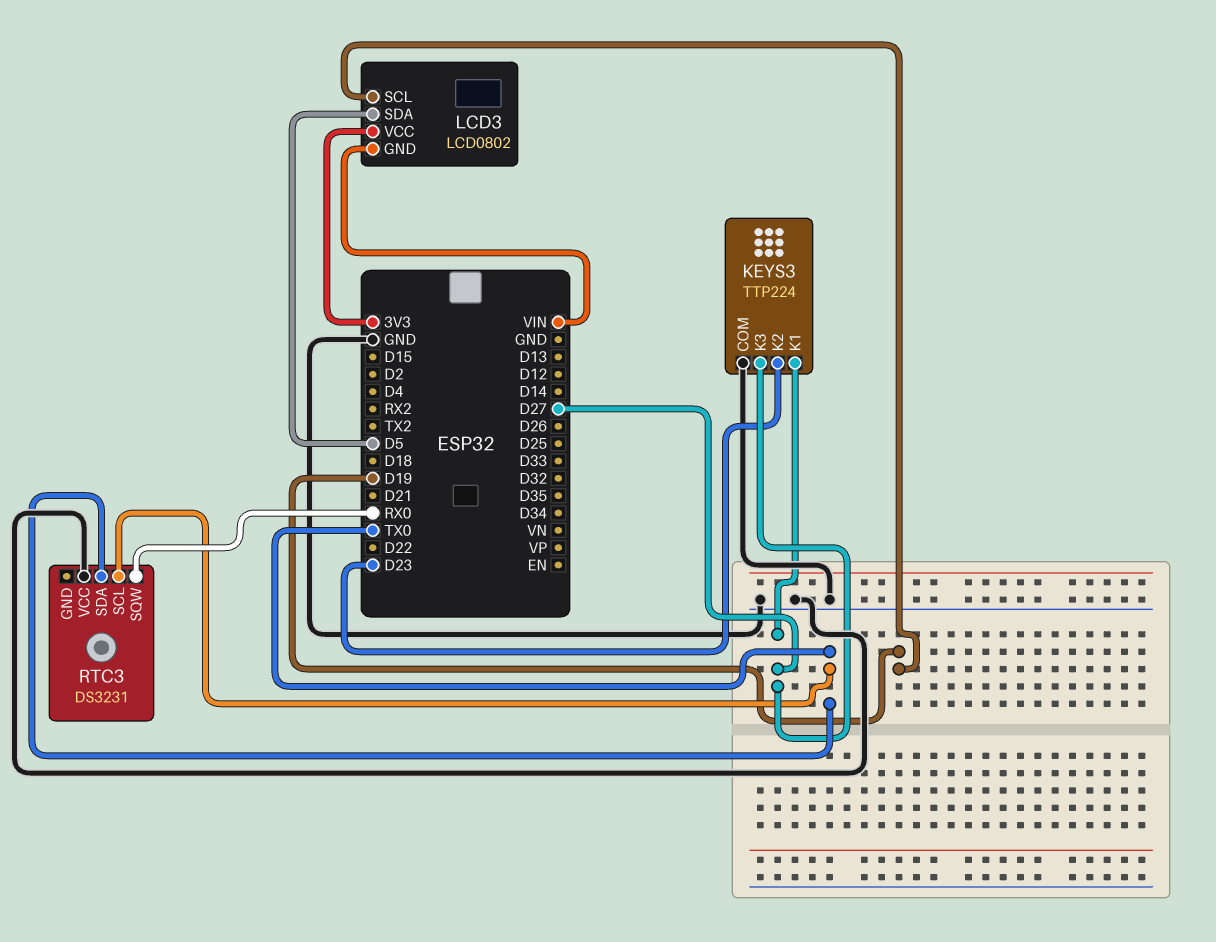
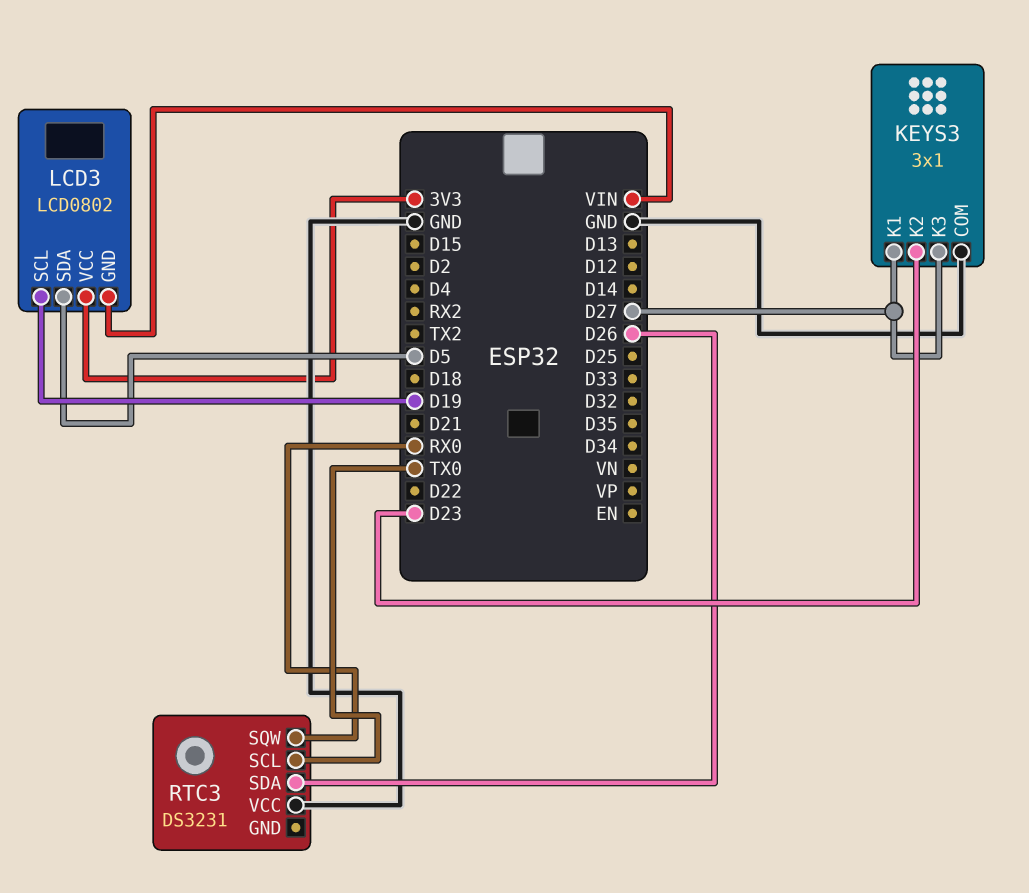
KEYS3: TTP224 -> 3x1
RTC3 pin SDA: TX0 -> D26

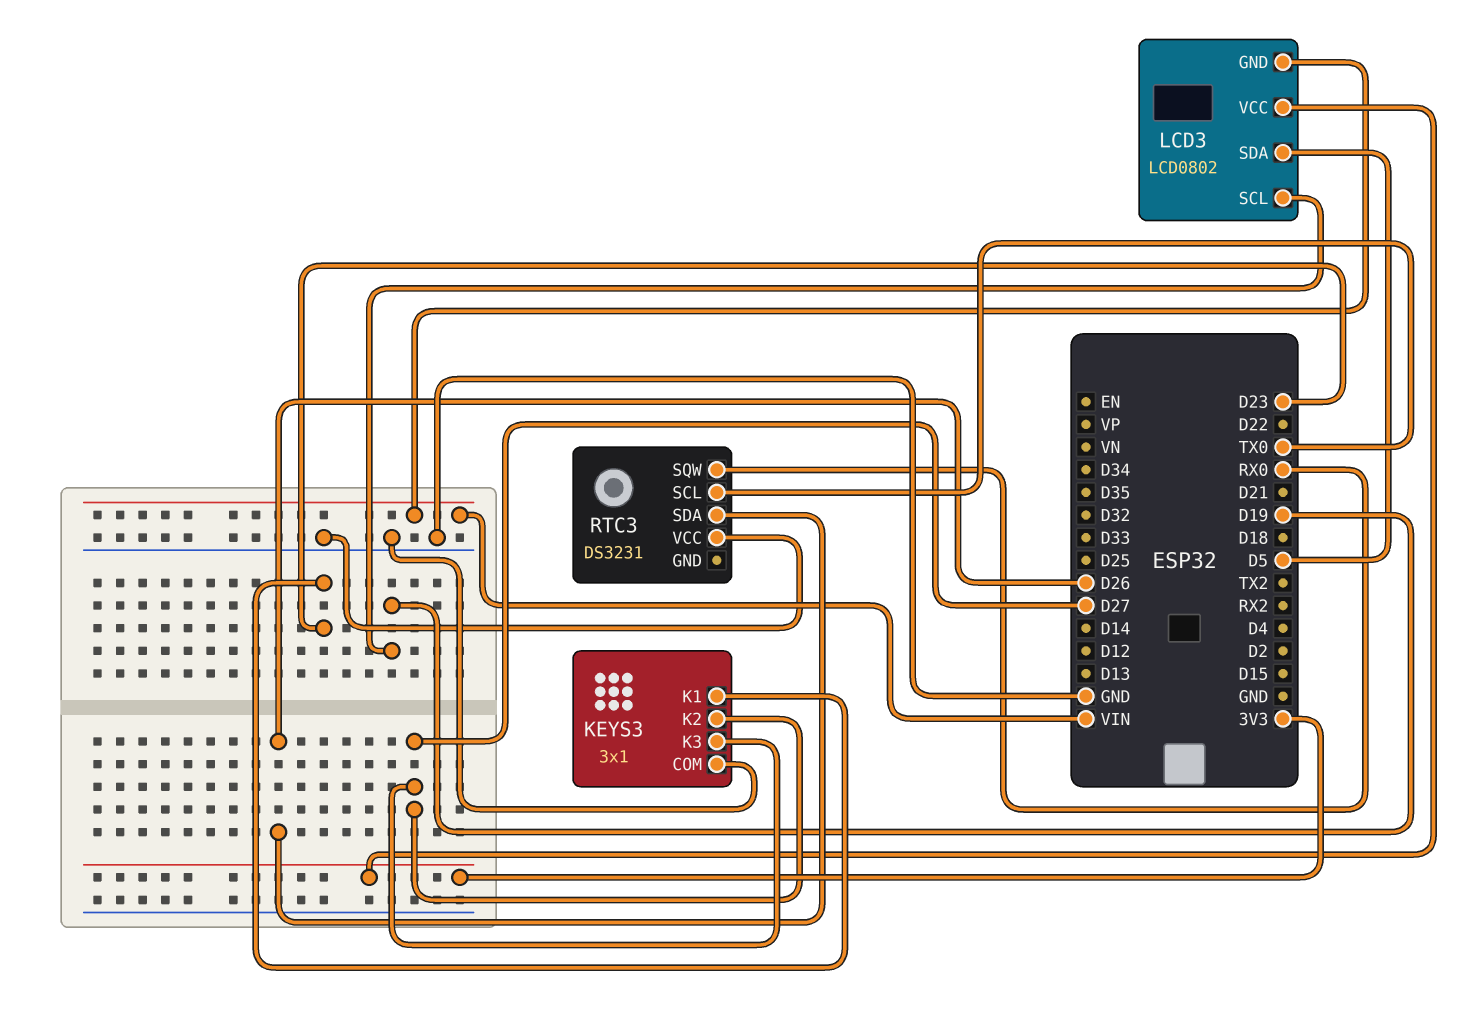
KEYS3 pin K1: D27 -> D23
KEYS3 pin K2: D23 -> D27

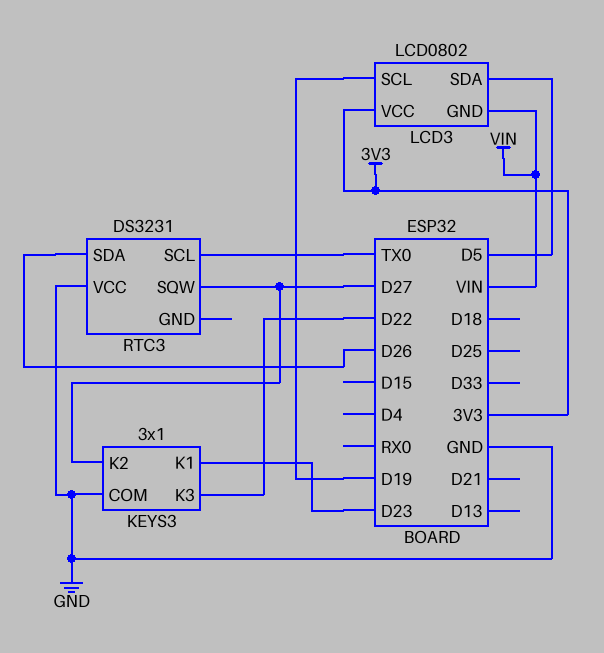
KEYS3 pin K3: D27 -> D22
RTC3 pin SQW: RX0 -> D27

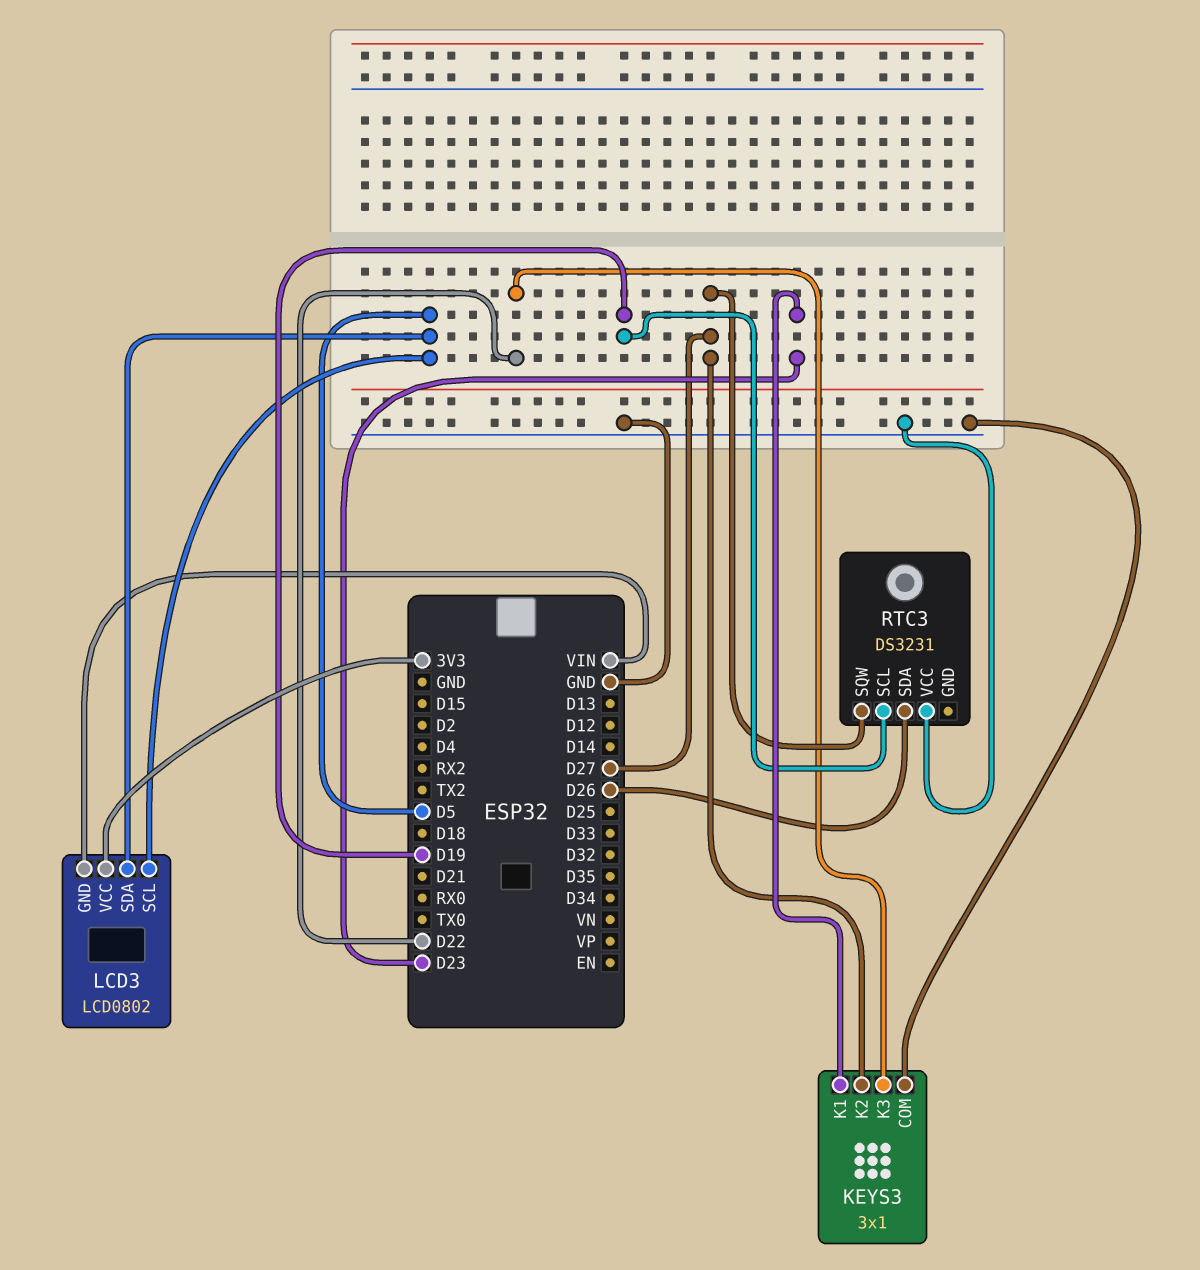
LCD3 pin SCL: D19 -> D5
RTC3 pin SCL: TX0 -> D19

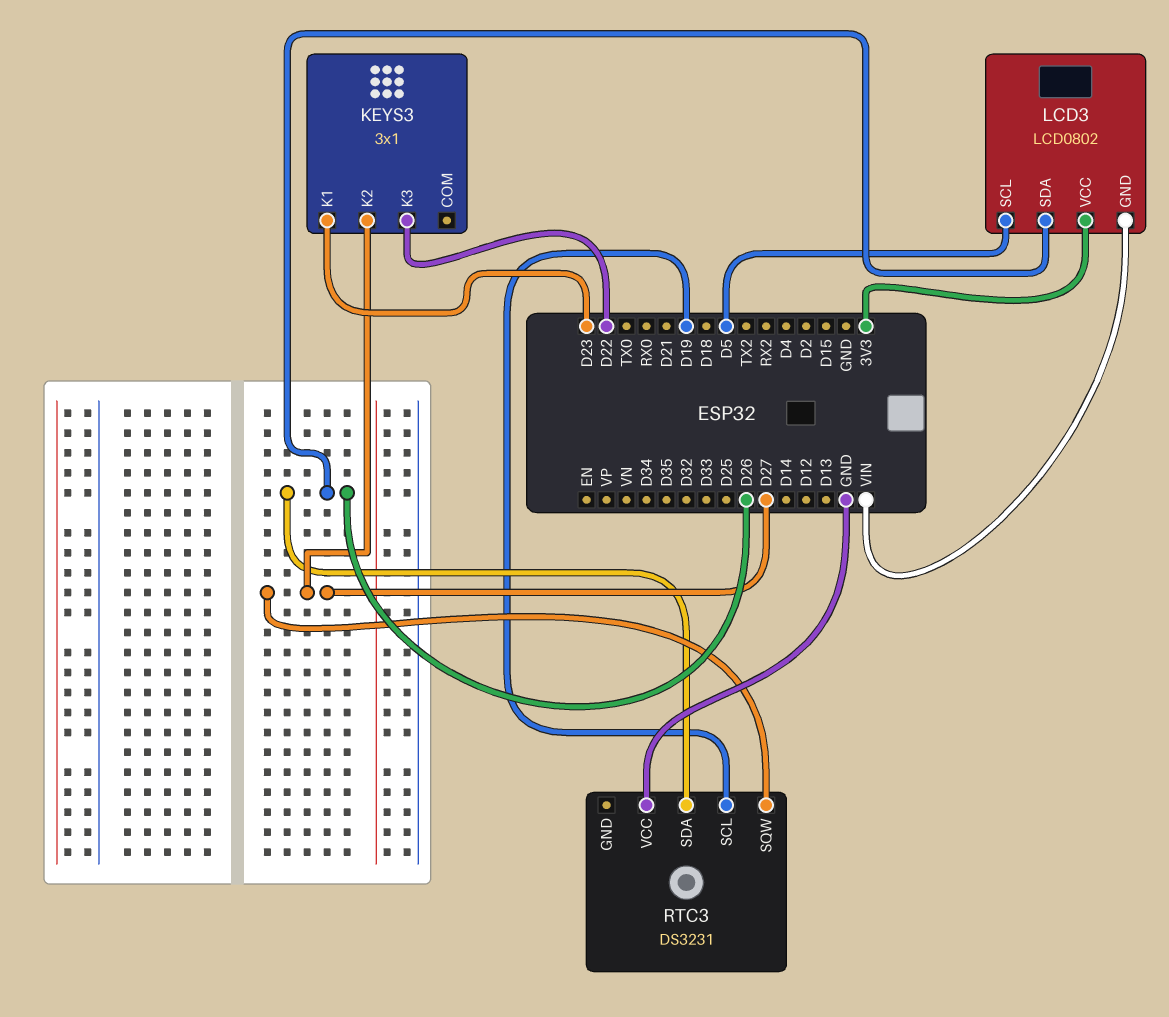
KEYS3 pin COM: GND -> none
LCD3 pin SDA: D5 -> D26

